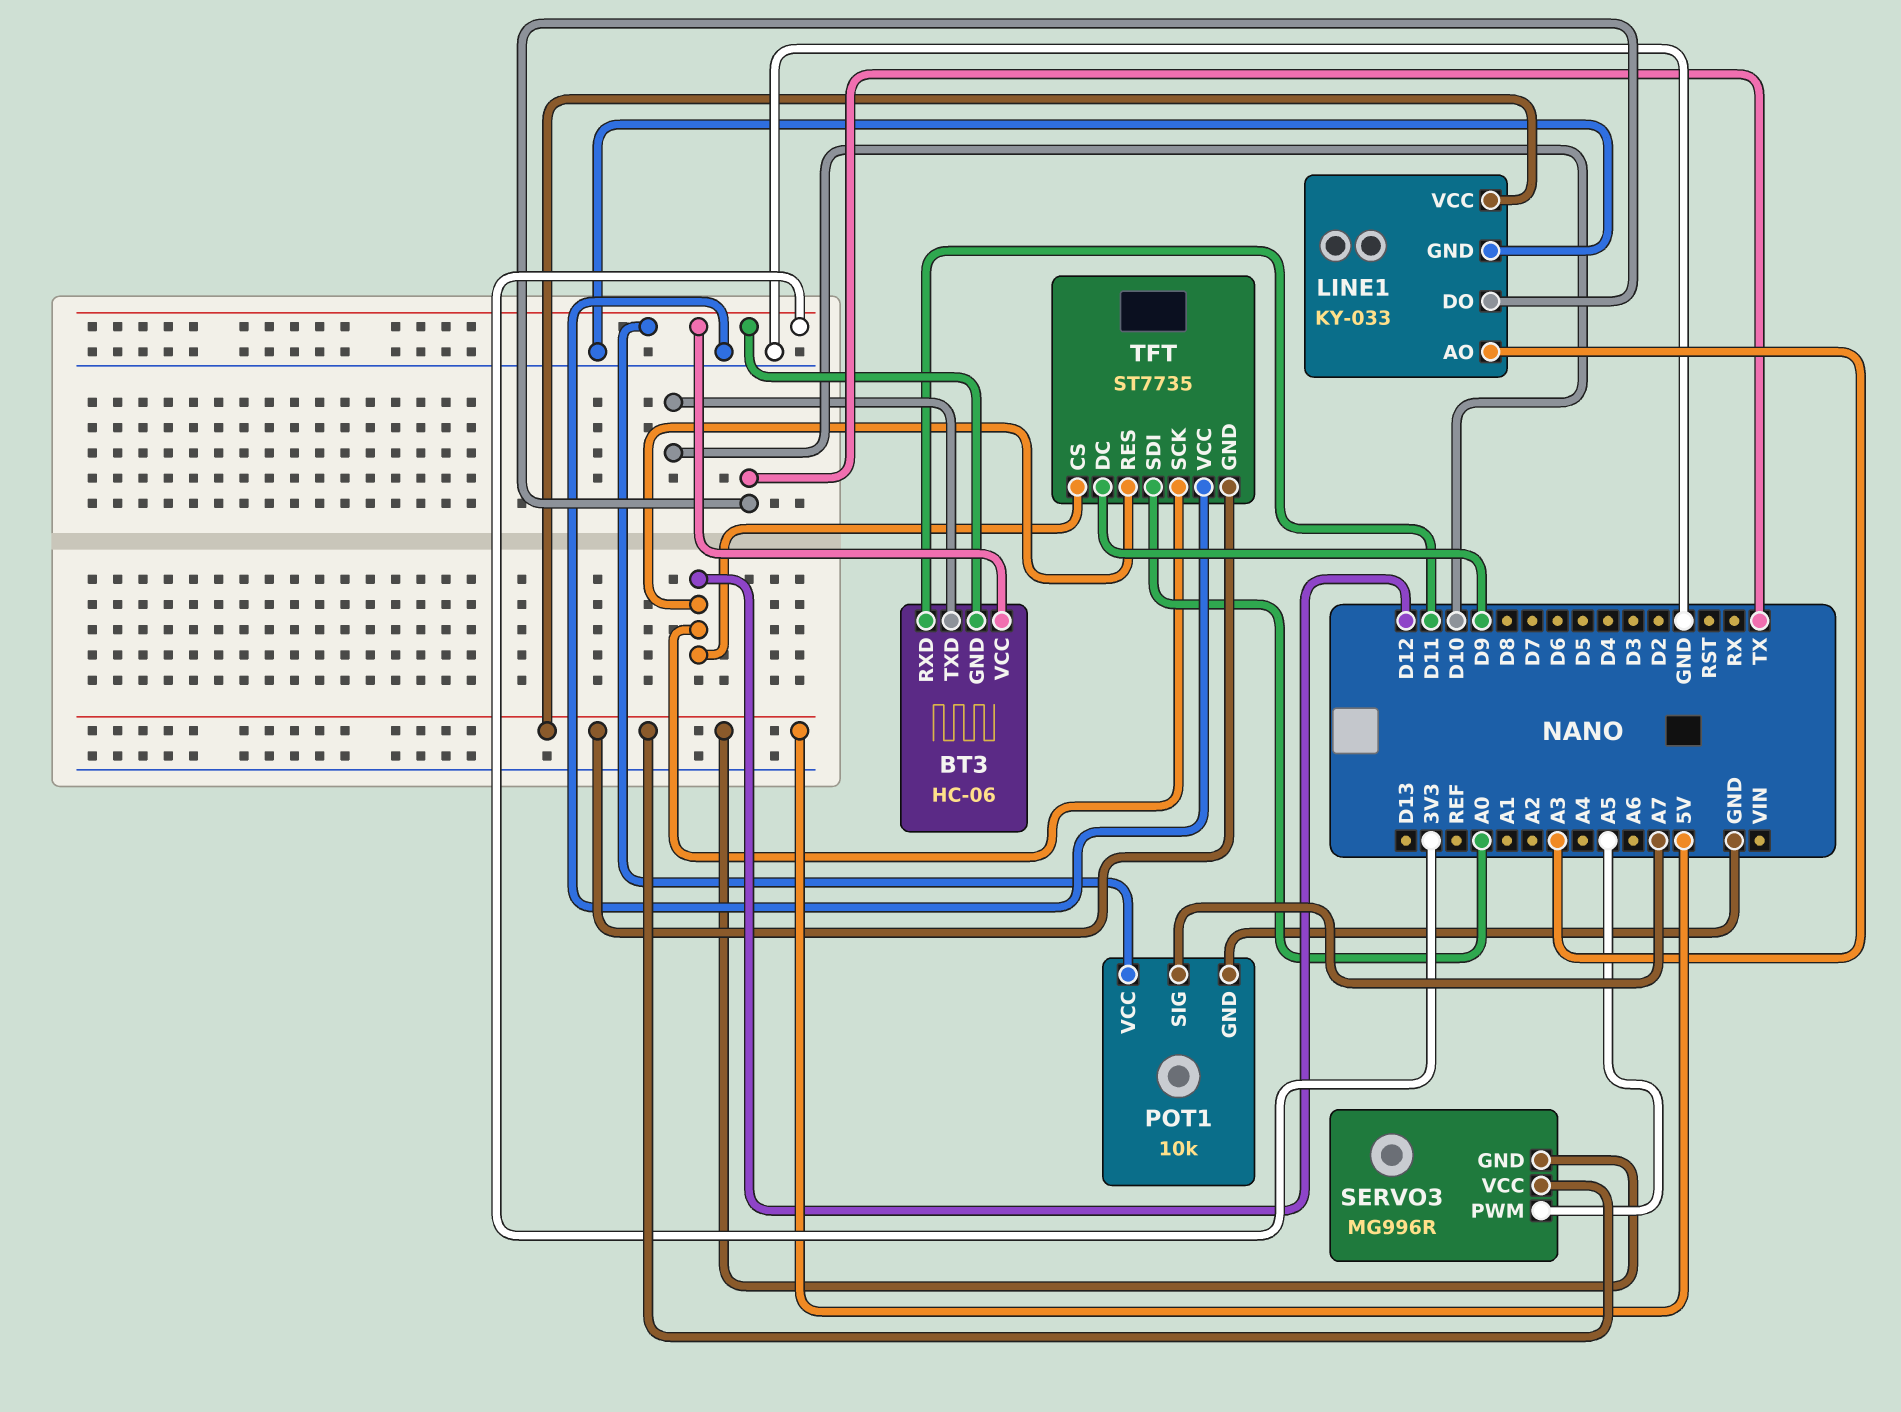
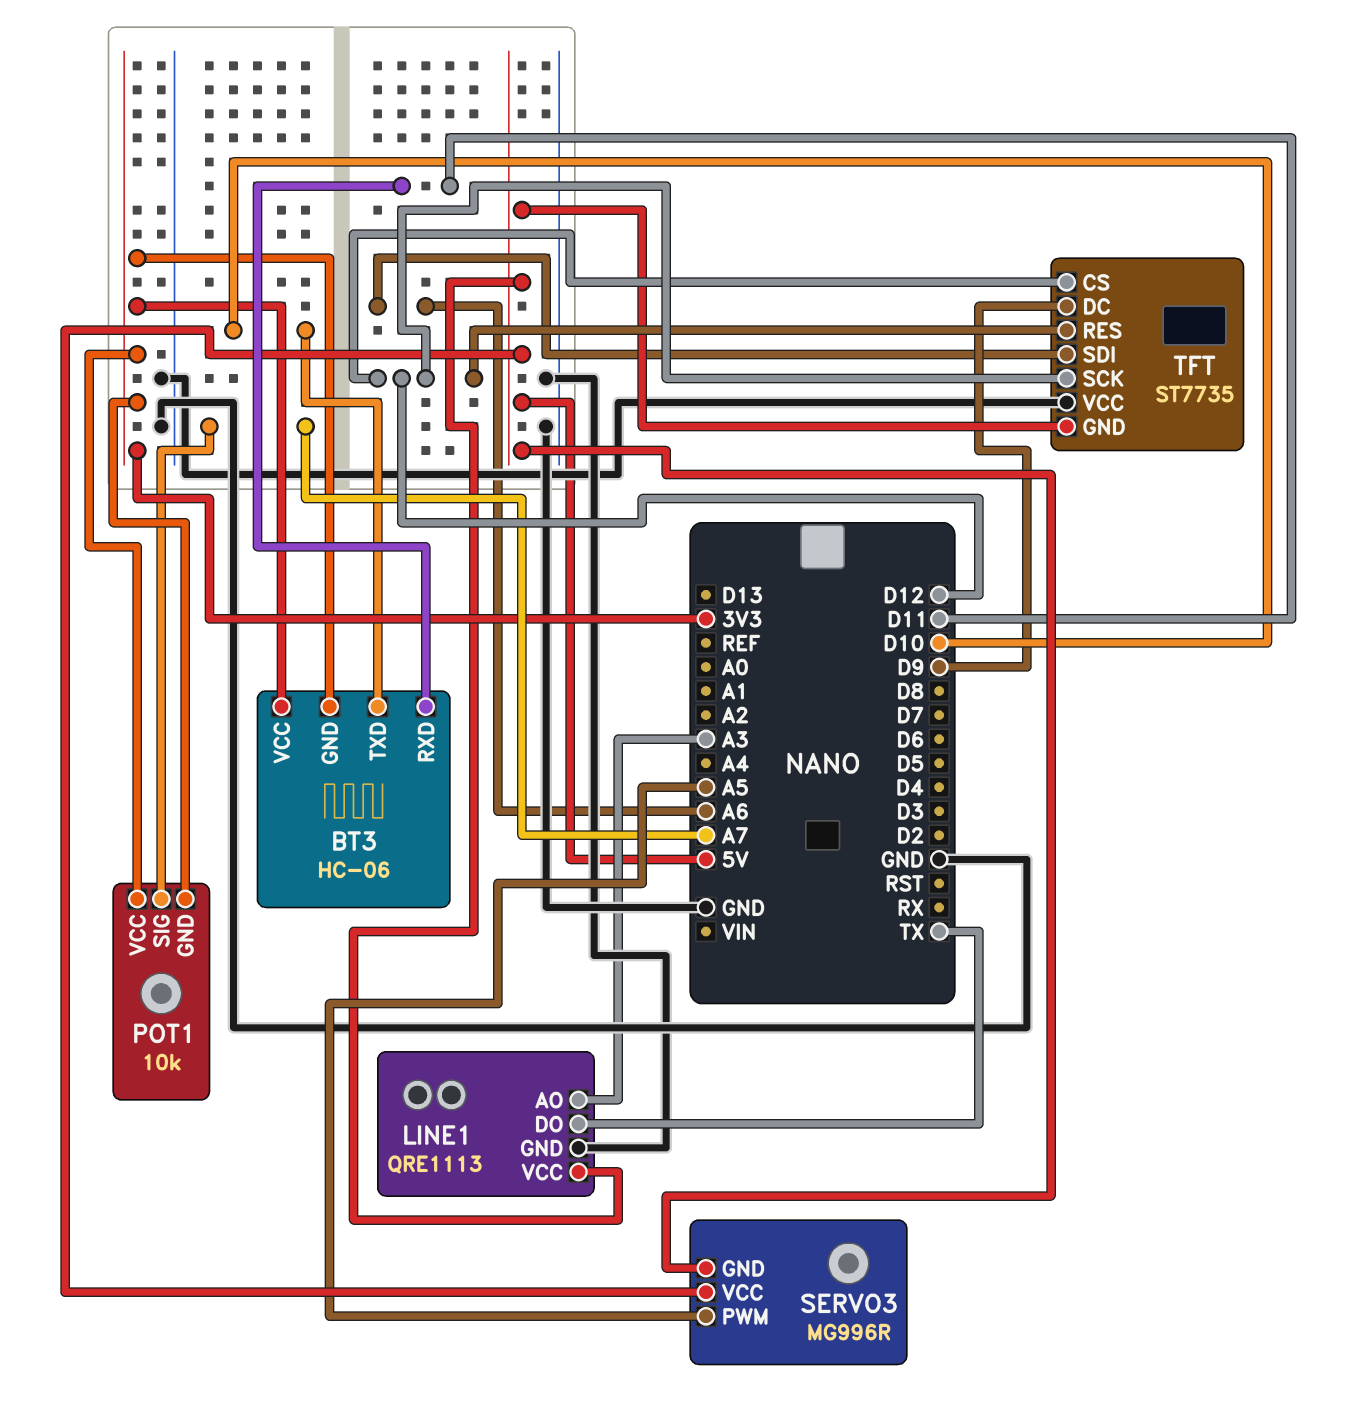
LINE1: KY-033 -> QRE1113
POT1 pin GND: GND -> 3V3
TFT pin SDI: A0 -> A6

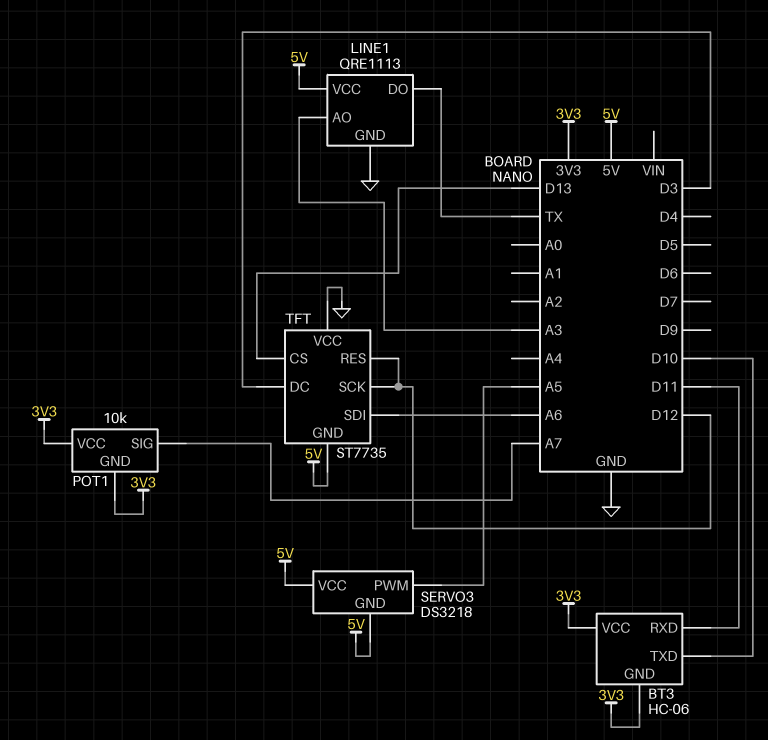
SERVO3: MG996R -> DS3218
TFT pin CS: D12 -> D13
TFT pin DC: D9 -> D3

